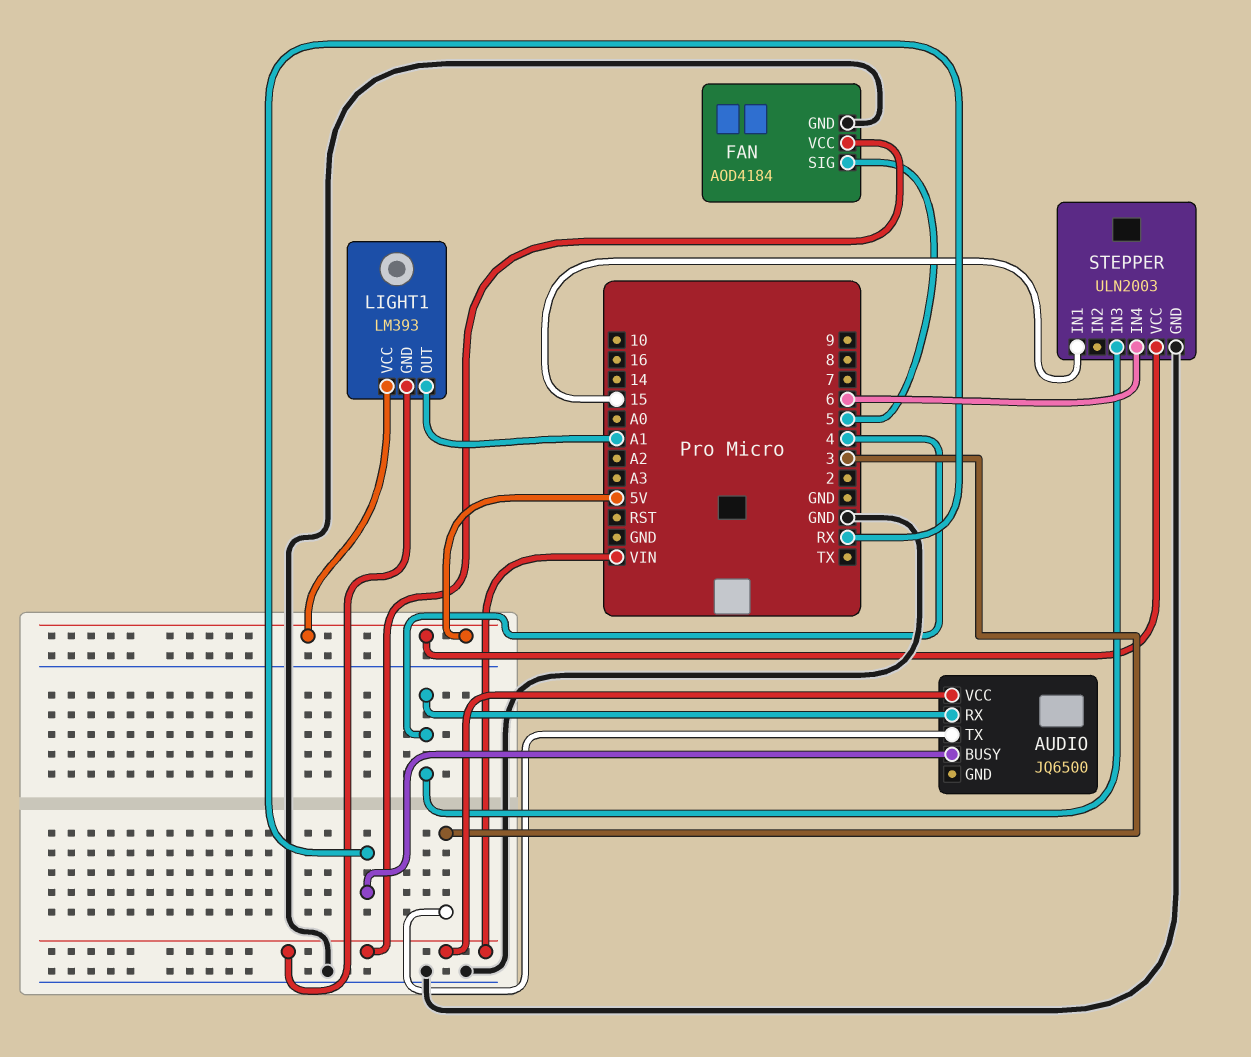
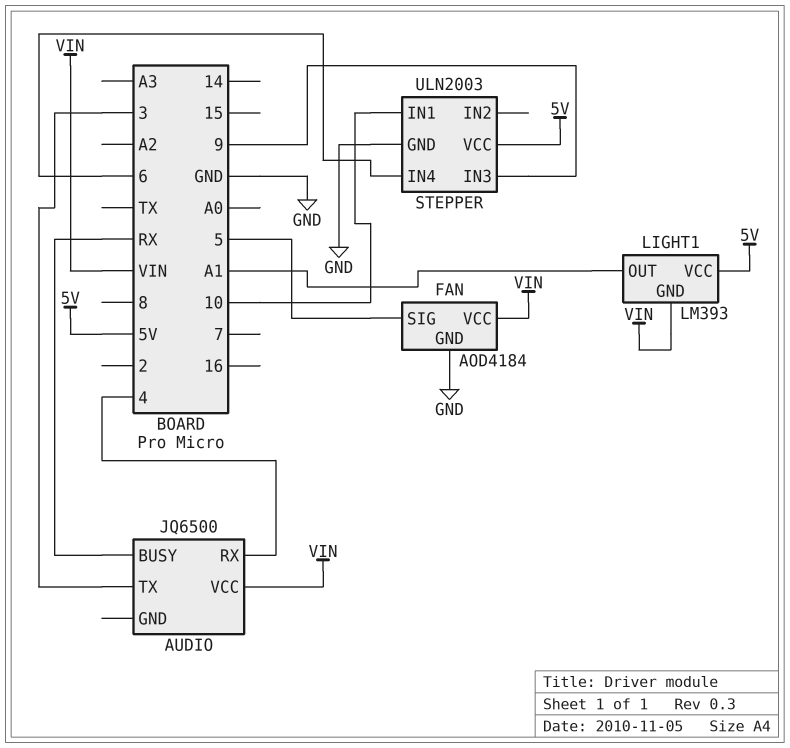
STEPPER pin IN1: 15 -> 10
STEPPER pin IN3: 4 -> 9

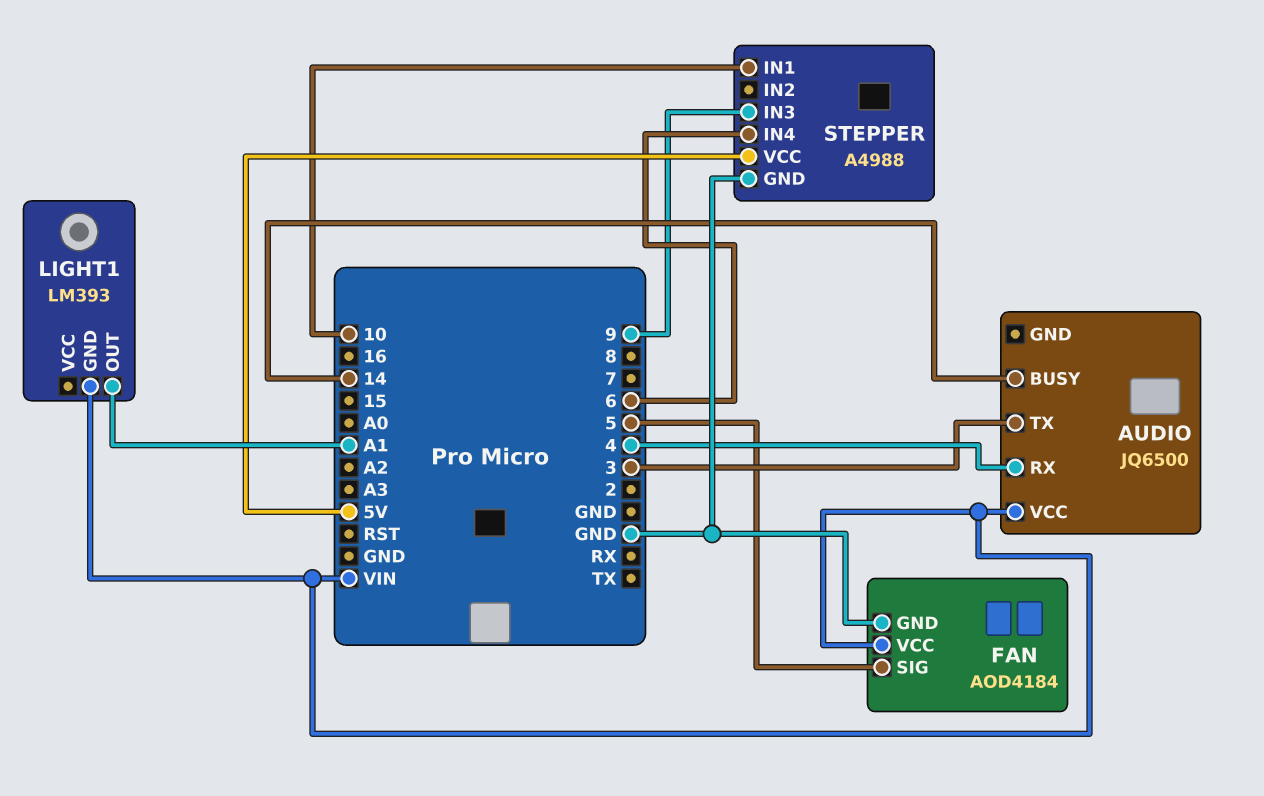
AUDIO pin BUSY: RX -> 14
LIGHT1 pin VCC: 5V -> none
STEPPER: ULN2003 -> A4988

